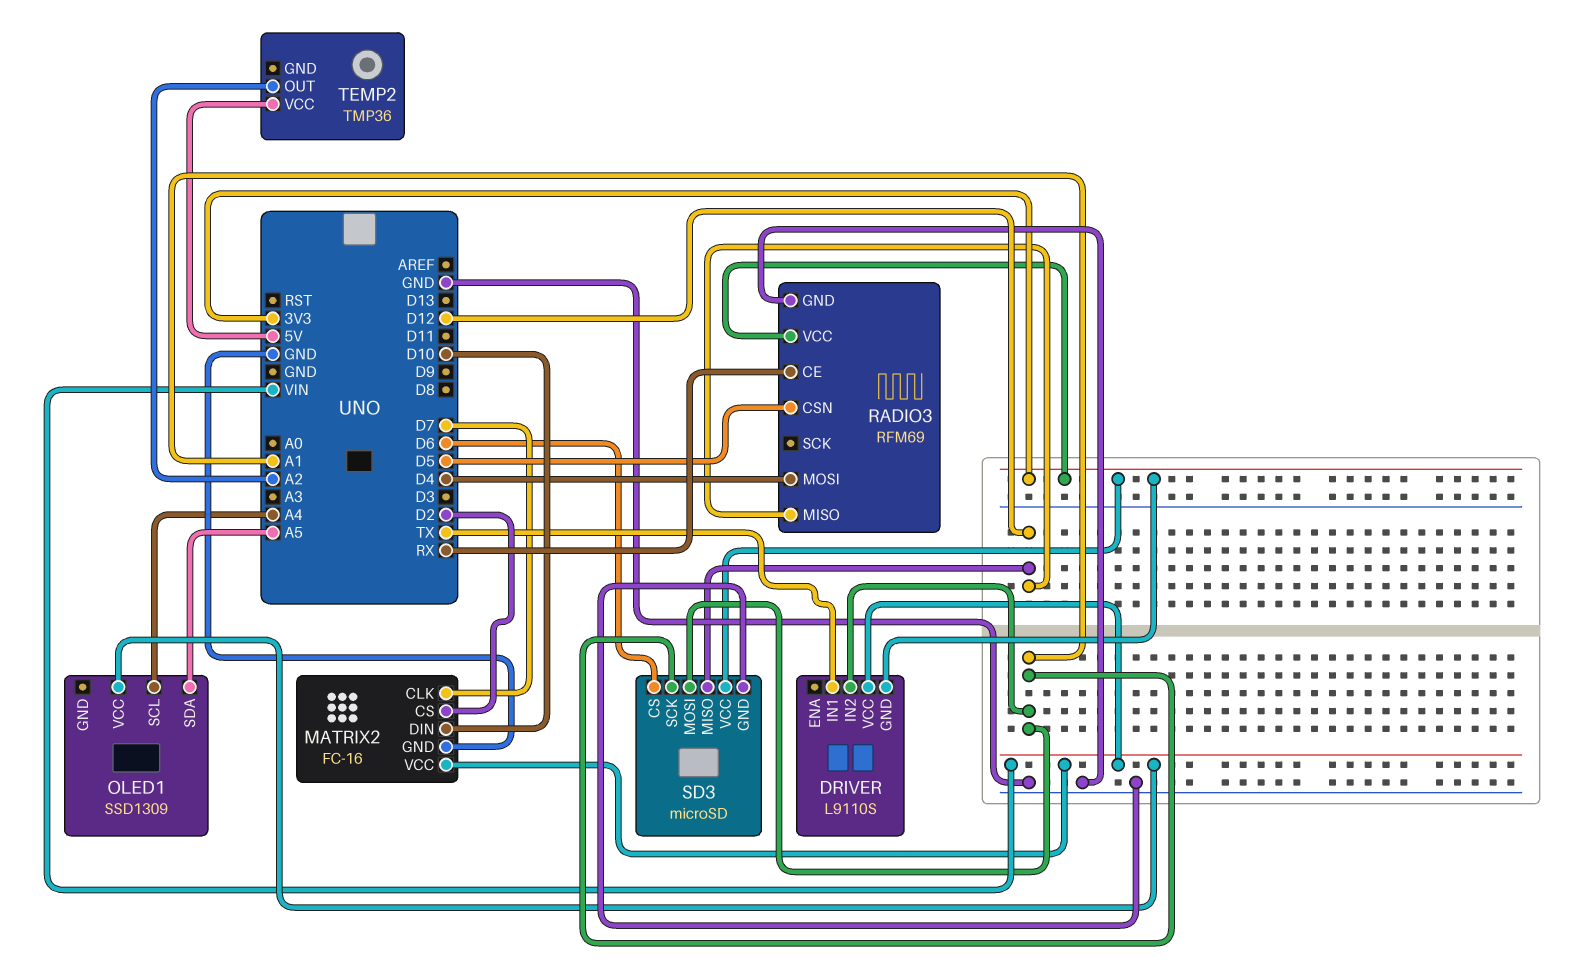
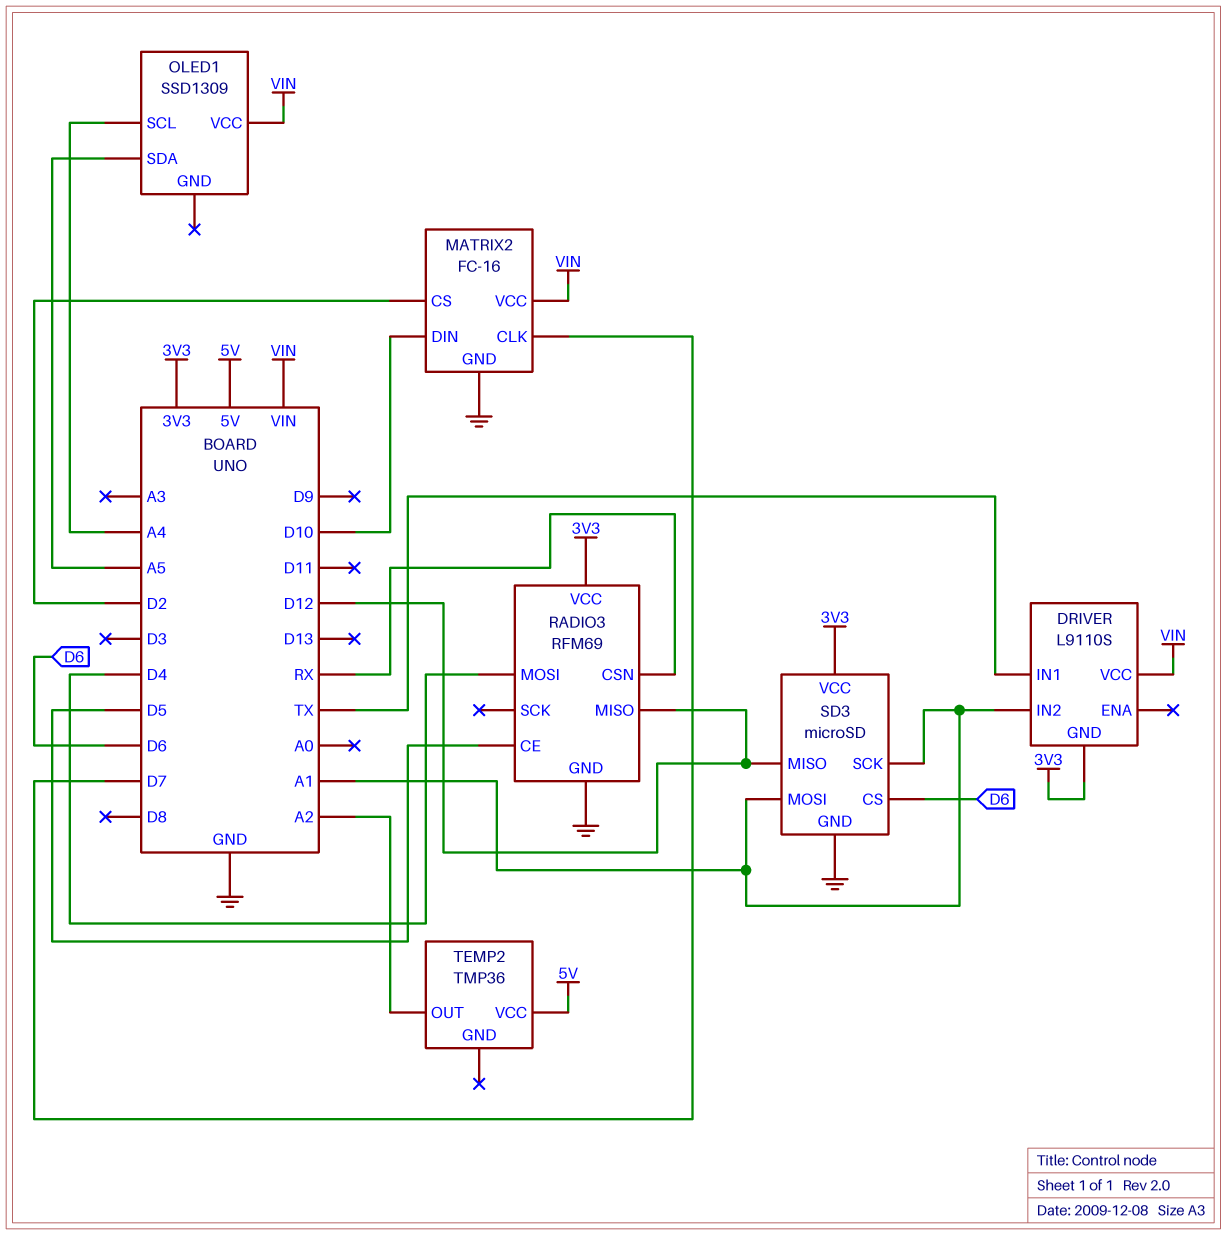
RADIO3 pin CE: RX -> D5
RADIO3 pin CSN: D5 -> RX

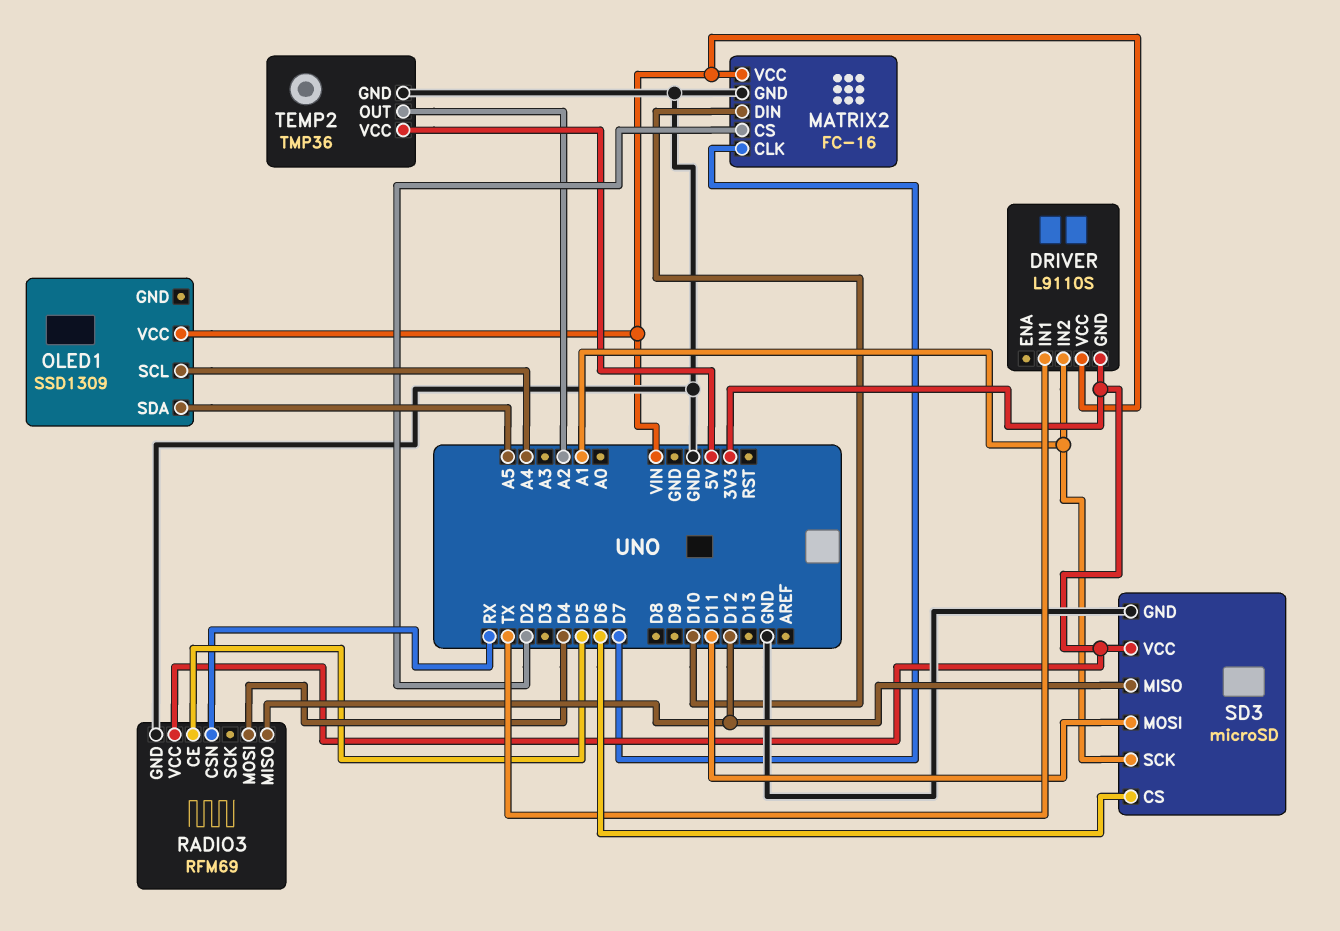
SD3 pin MOSI: A1 -> D11
TEMP2 pin GND: none -> GND

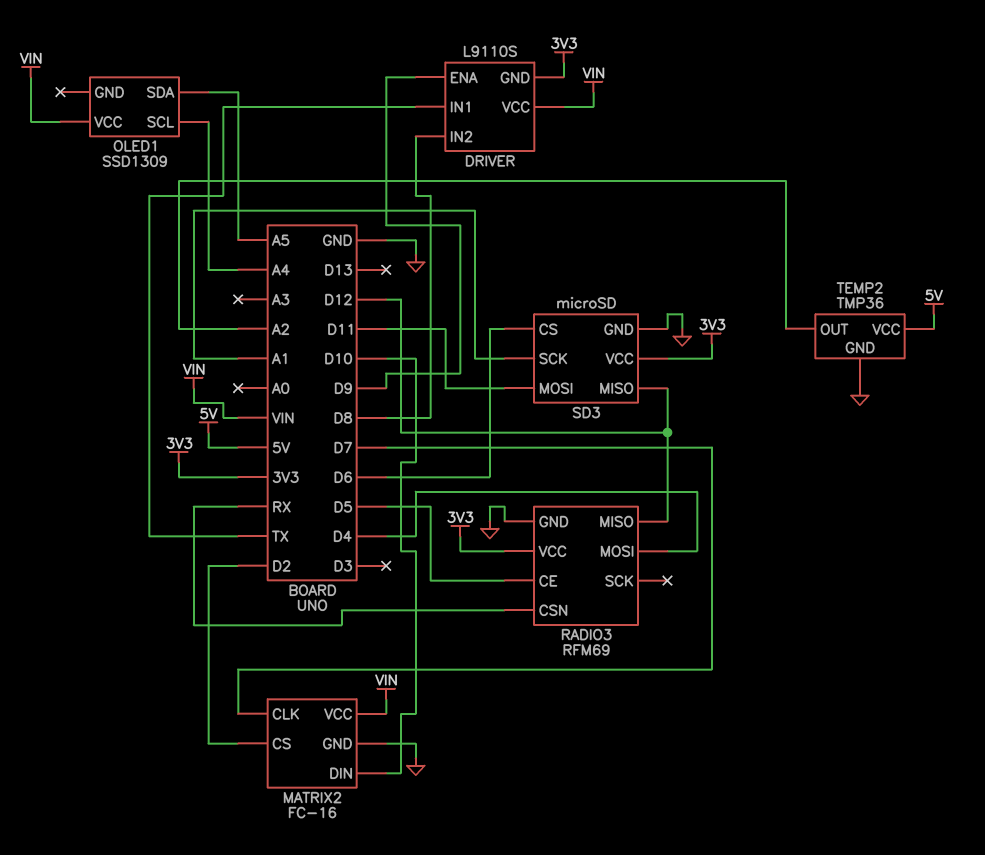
DRIVER pin ENA: none -> D9
DRIVER pin IN2: A1 -> D8

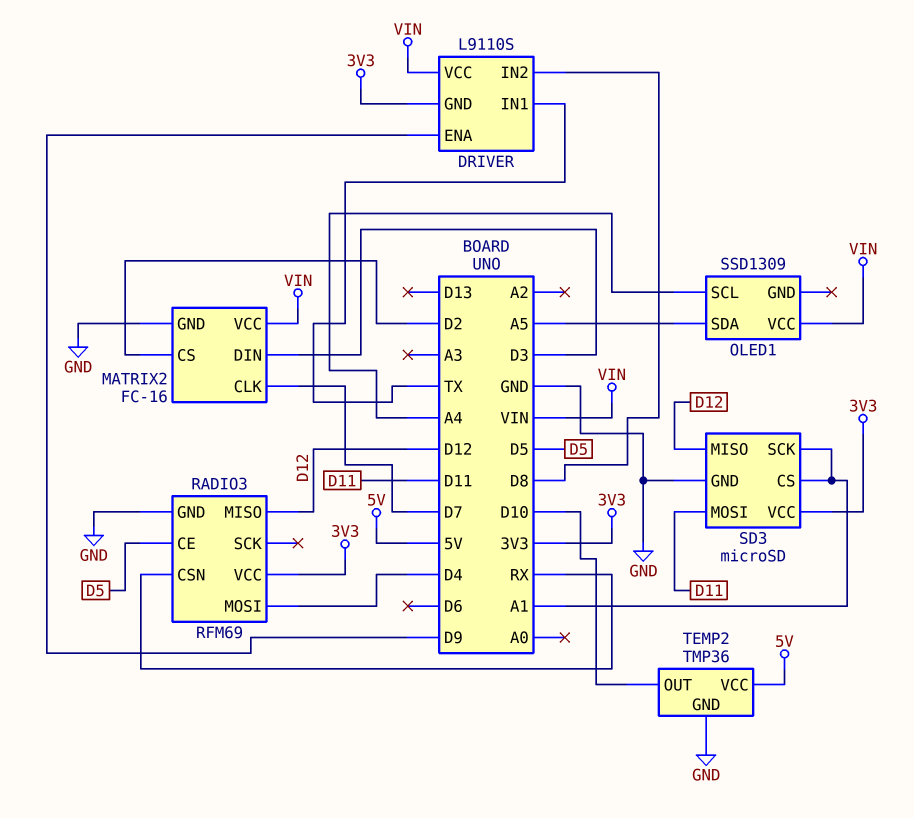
MATRIX2 pin DIN: D10 -> D3
SD3 pin CS: D6 -> A1
TEMP2 pin OUT: A2 -> D10

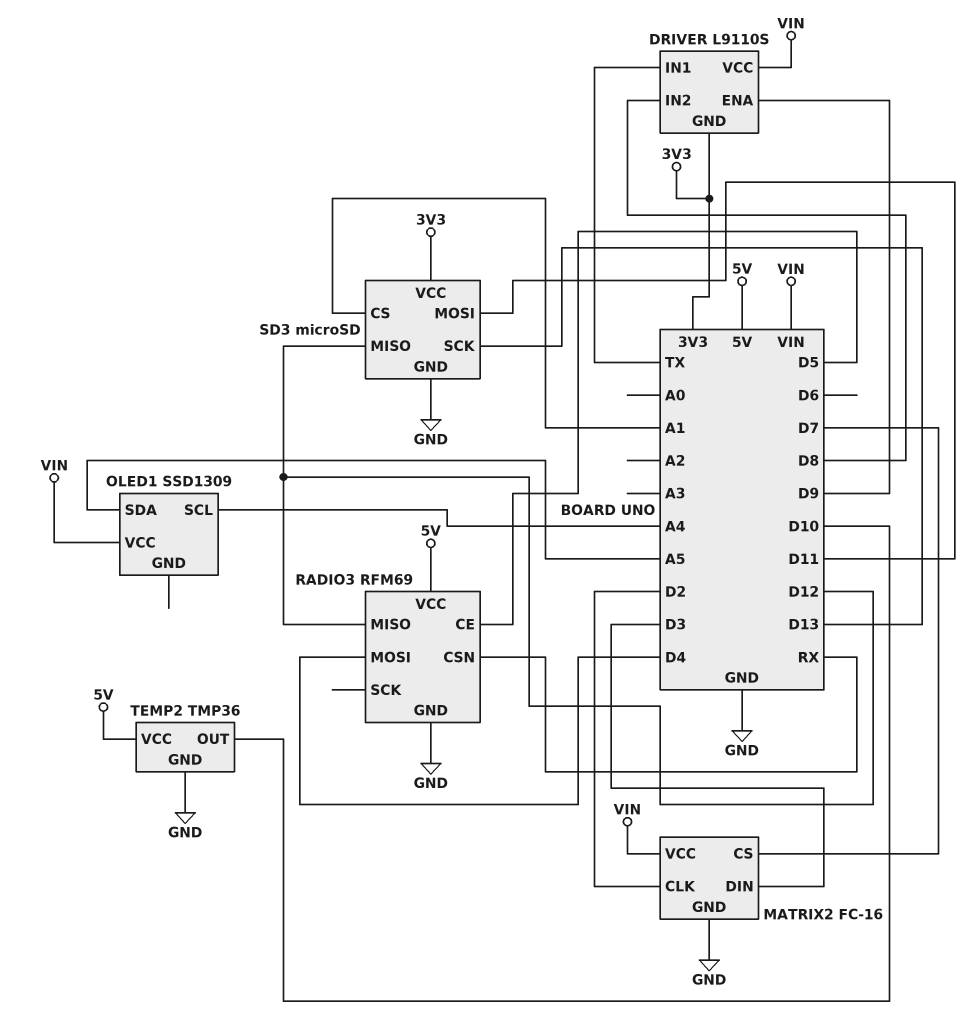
MATRIX2 pin CLK: D7 -> D2
MATRIX2 pin CS: D2 -> D7
RADIO3 pin VCC: 3V3 -> 5V
SD3 pin SCK: A1 -> D13

